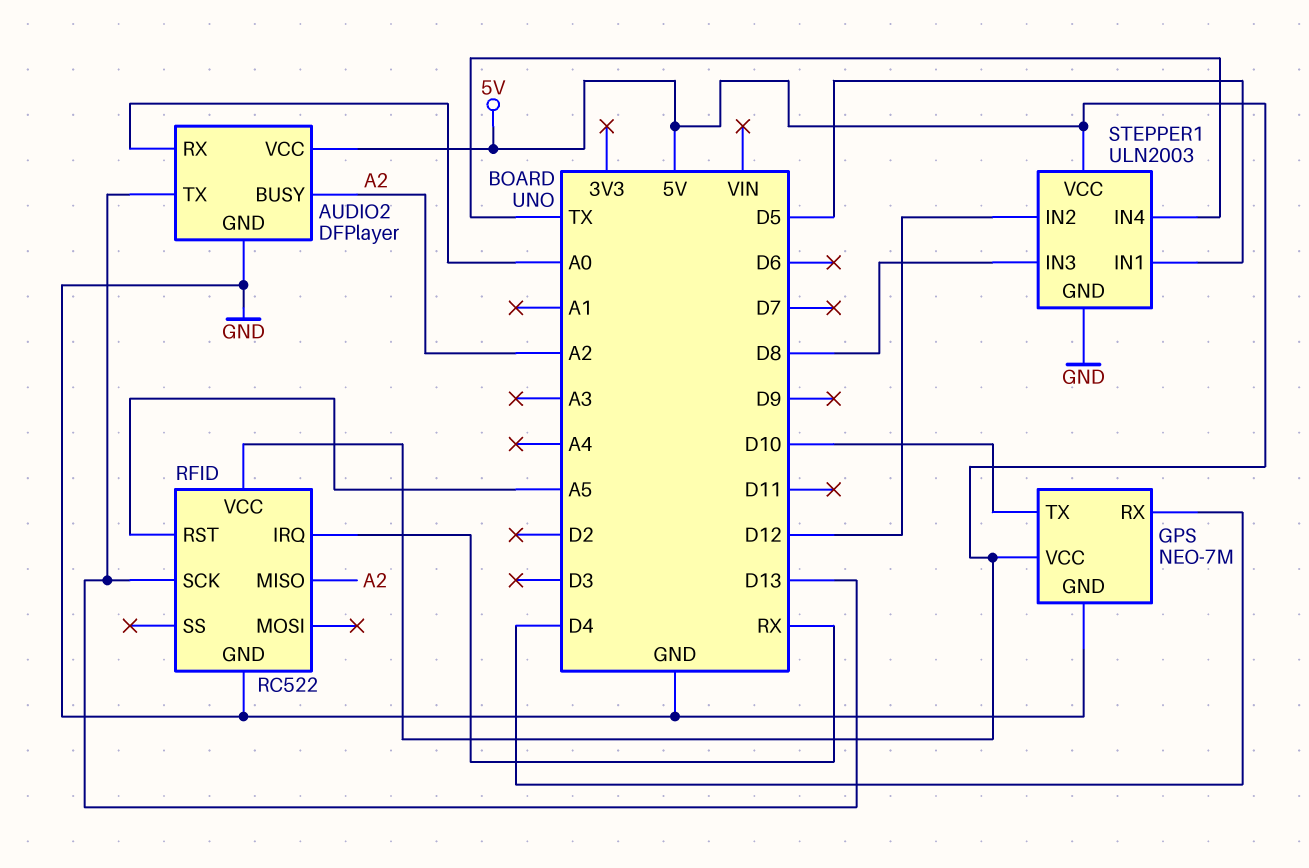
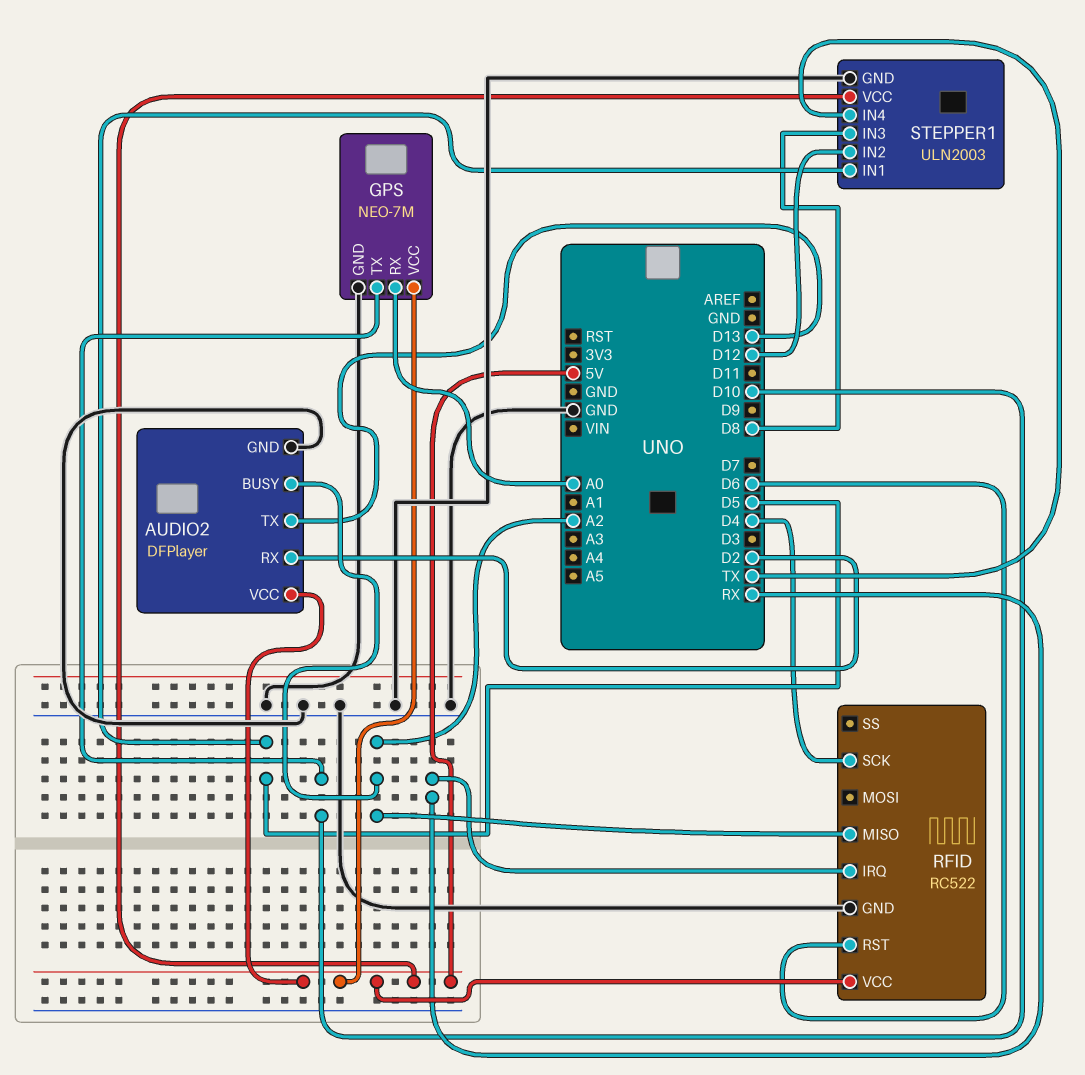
AUDIO2 pin RX: A0 -> D2
GPS pin RX: D4 -> A0
RFID pin RST: A5 -> D6
RFID pin SCK: D13 -> D4

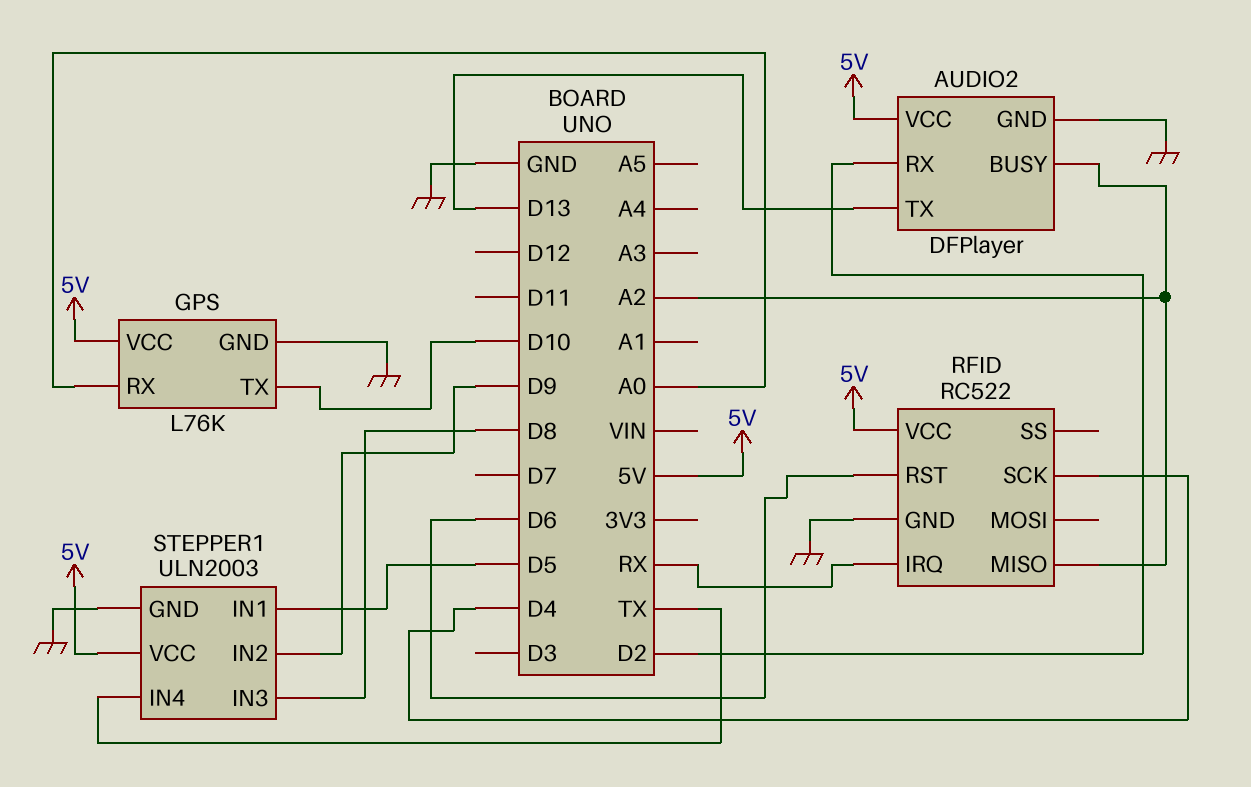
GPS: NEO-7M -> L76K
STEPPER1 pin IN2: D12 -> D9

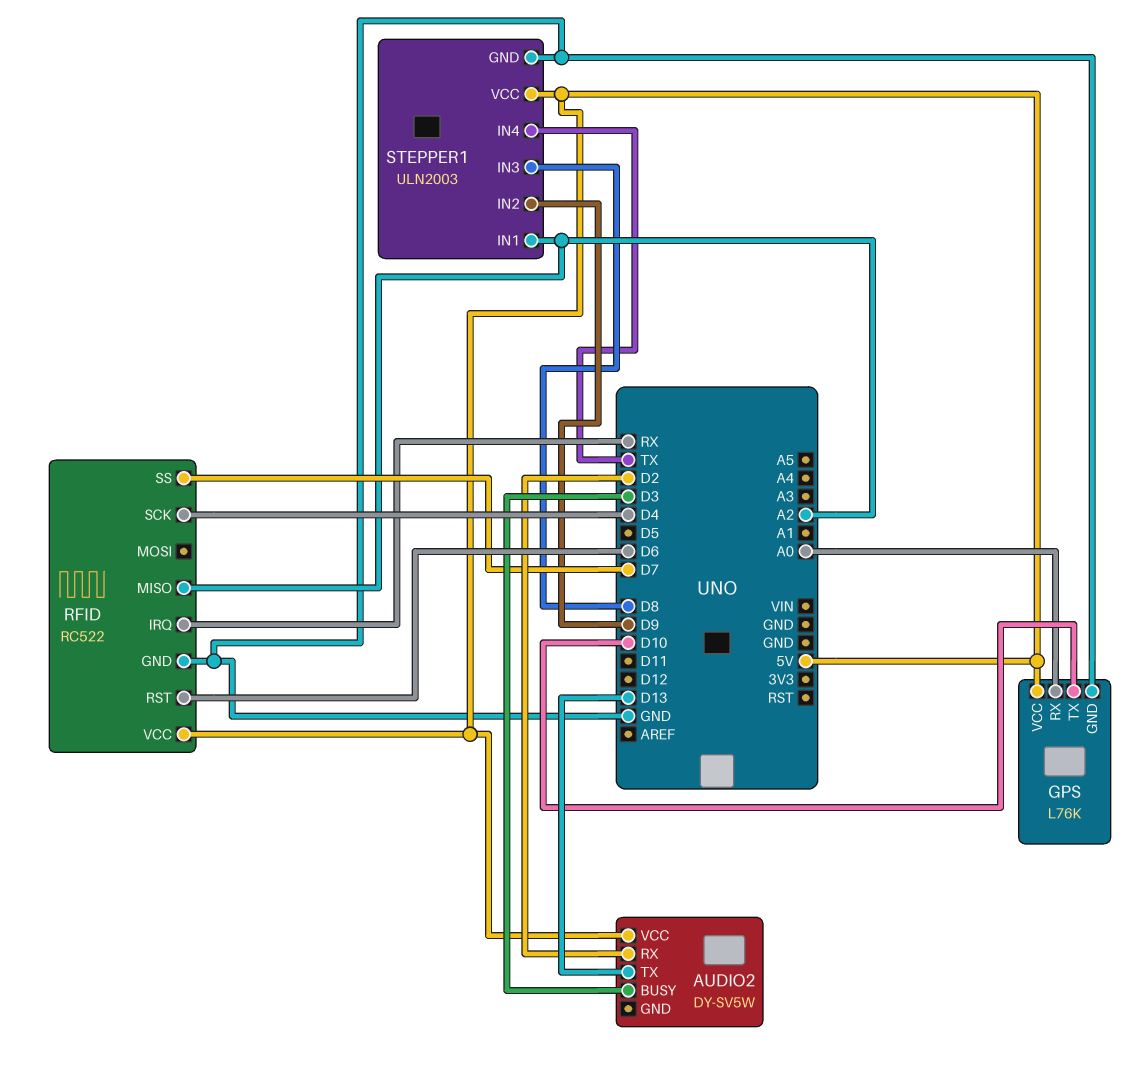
AUDIO2: DFPlayer -> DY-SV5W
AUDIO2 pin BUSY: A2 -> D3
AUDIO2 pin GND: GND -> none
RFID pin SS: none -> D7
STEPPER1 pin IN1: D5 -> A2

